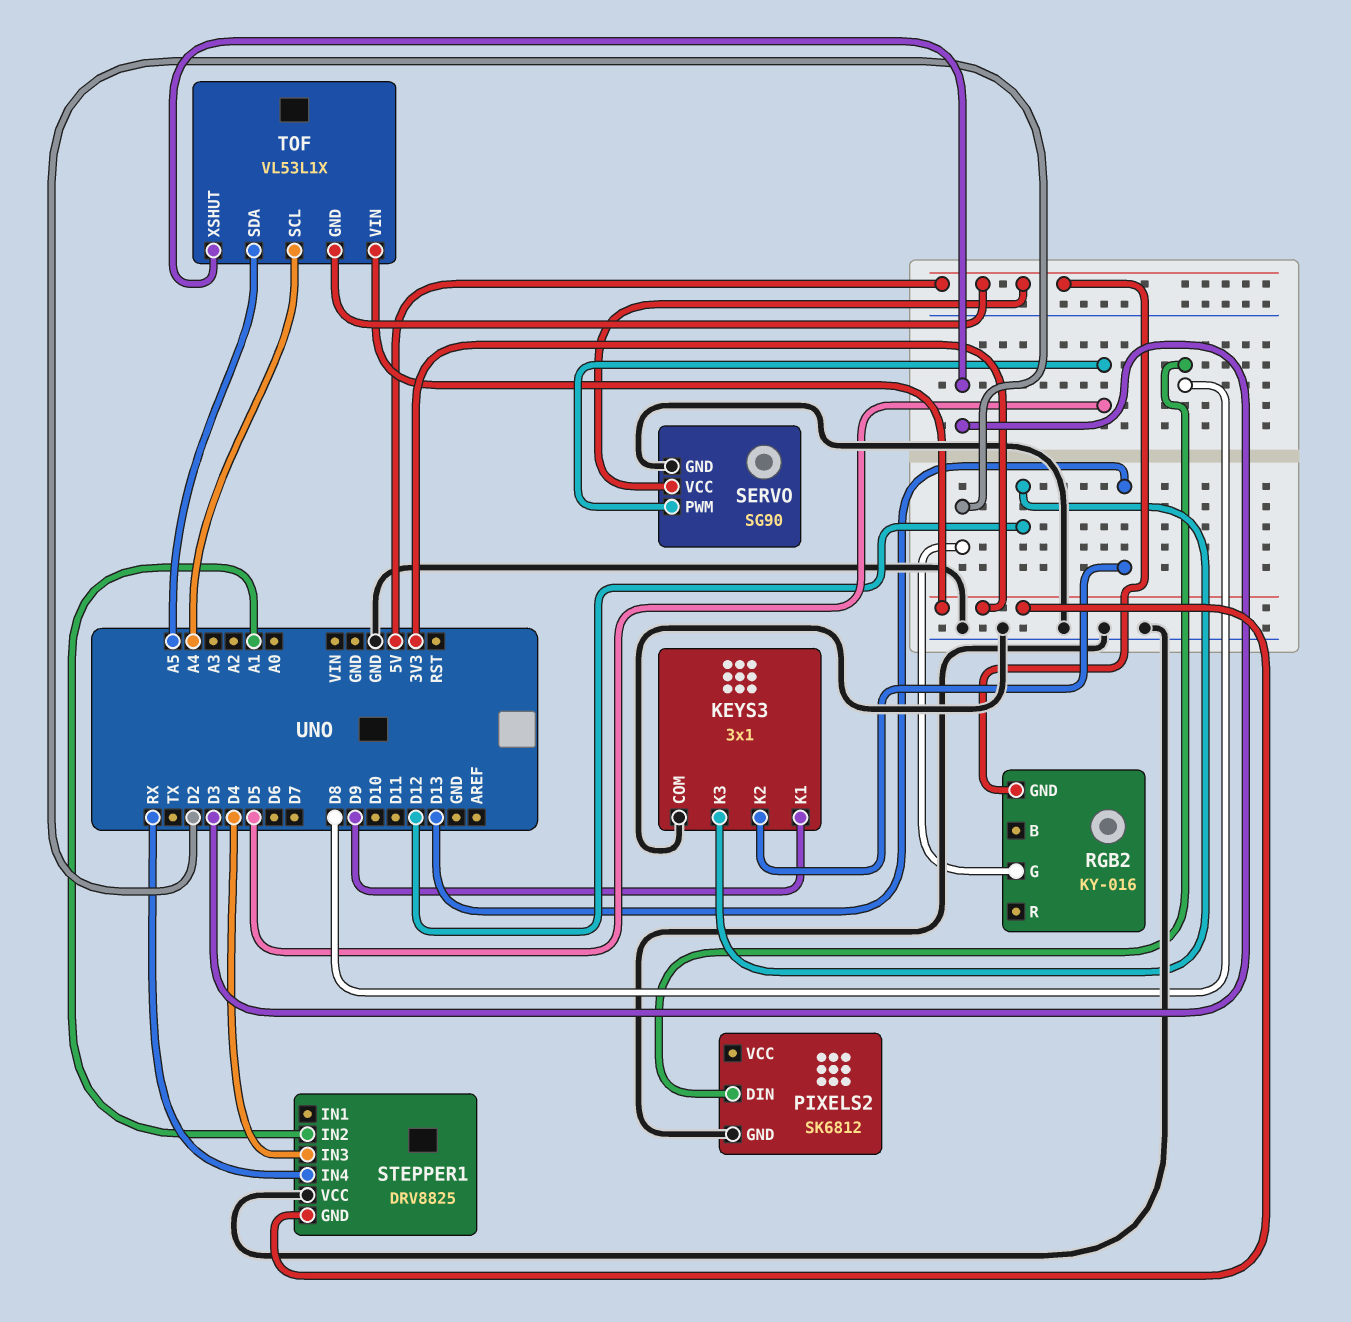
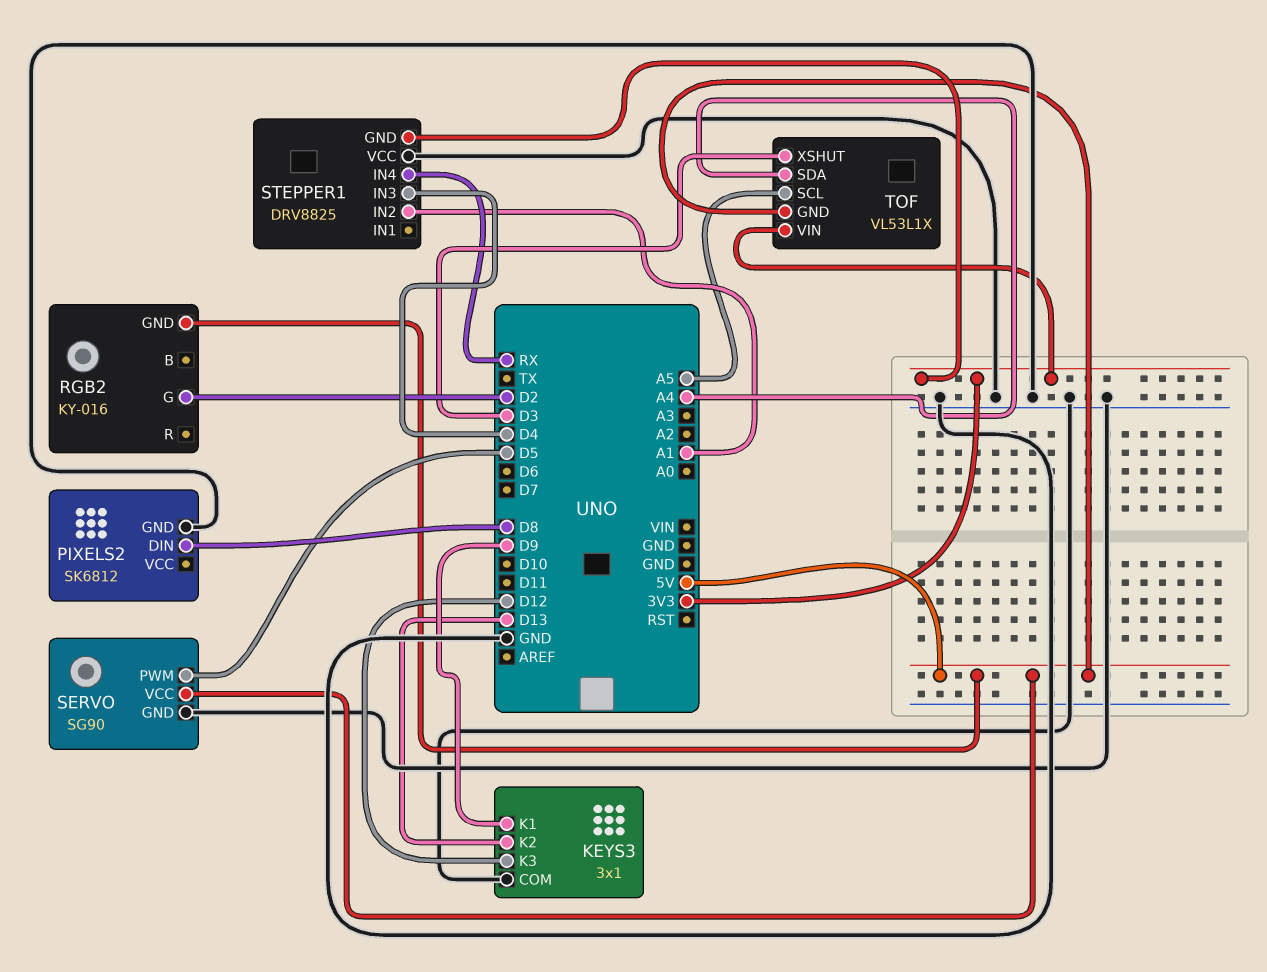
TOF pin SCL: A4 -> A5
TOF pin SDA: A5 -> A4

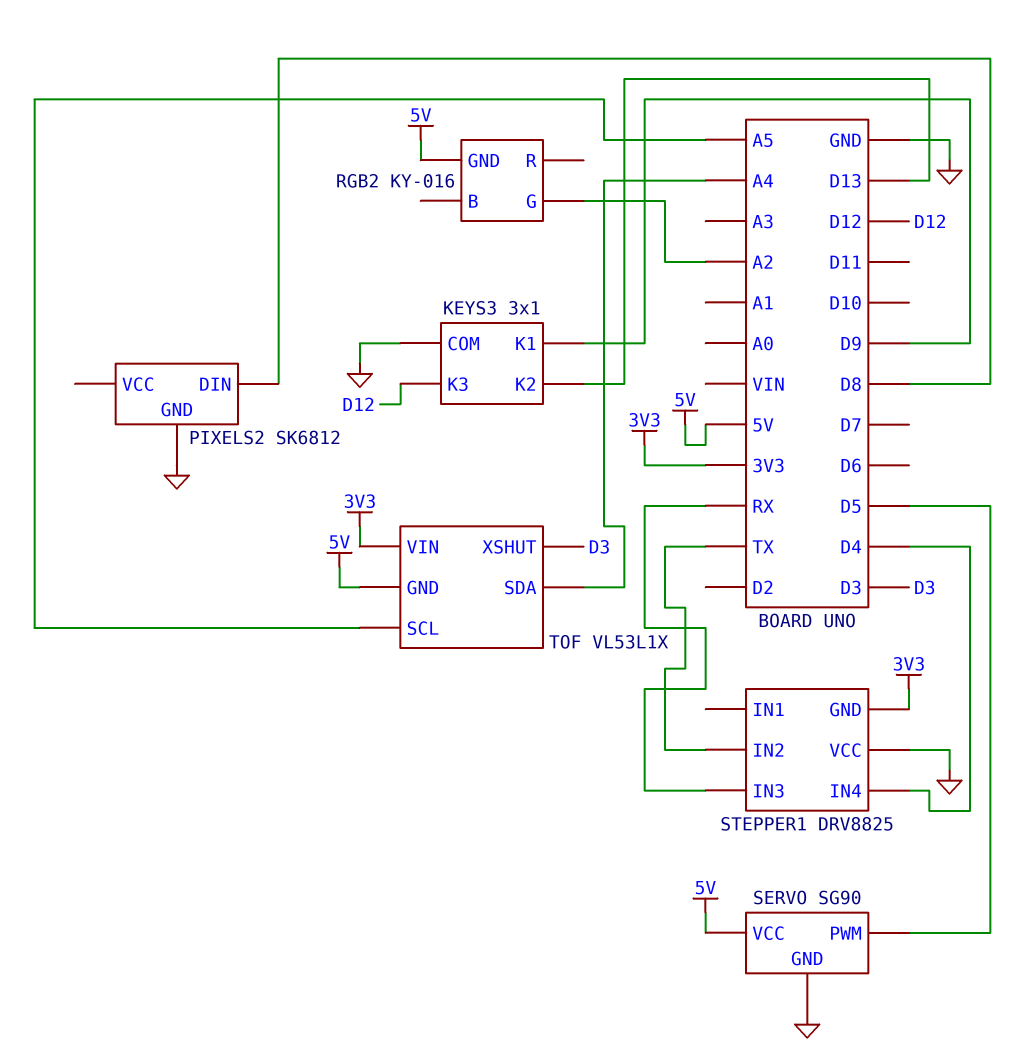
RGB2 pin G: D2 -> A2
STEPPER1 pin IN2: A1 -> TX
STEPPER1 pin IN3: D4 -> RX
STEPPER1 pin IN4: RX -> D4

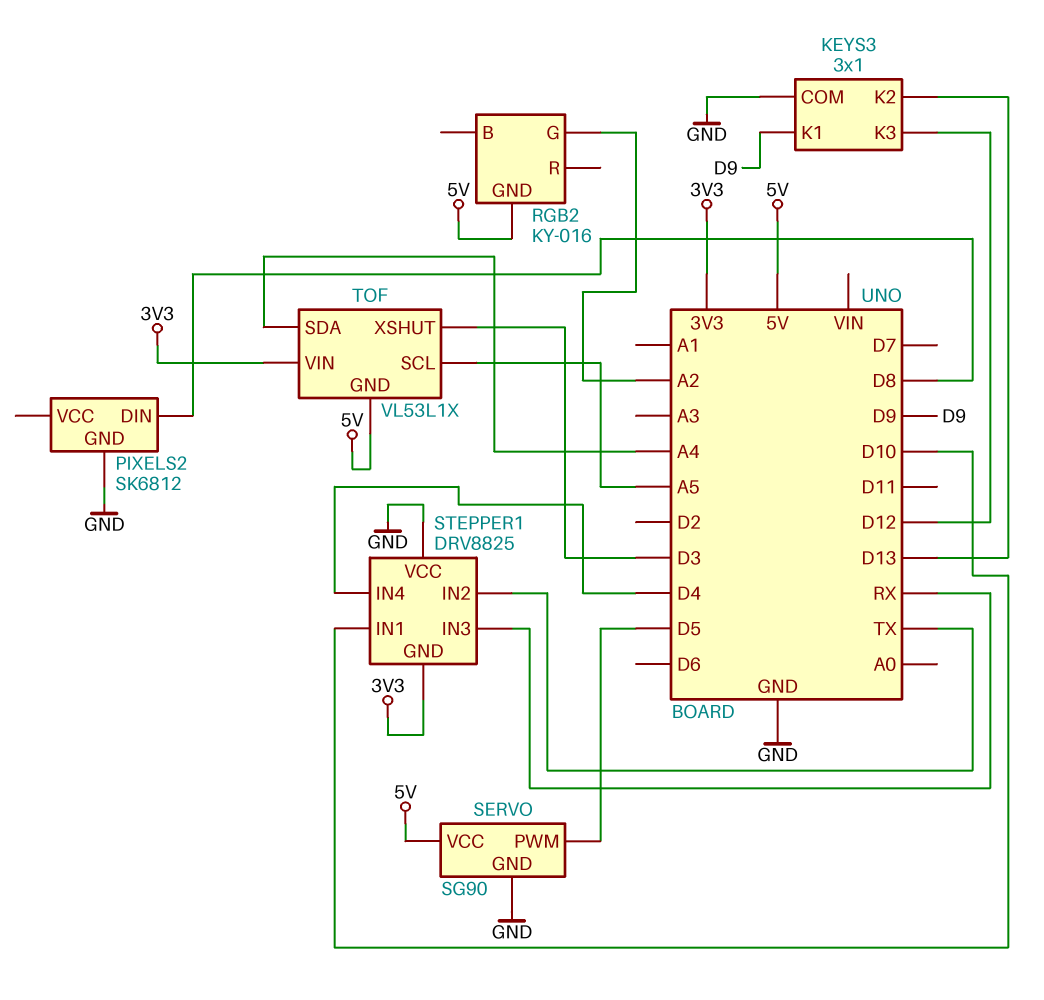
STEPPER1 pin IN1: none -> D10

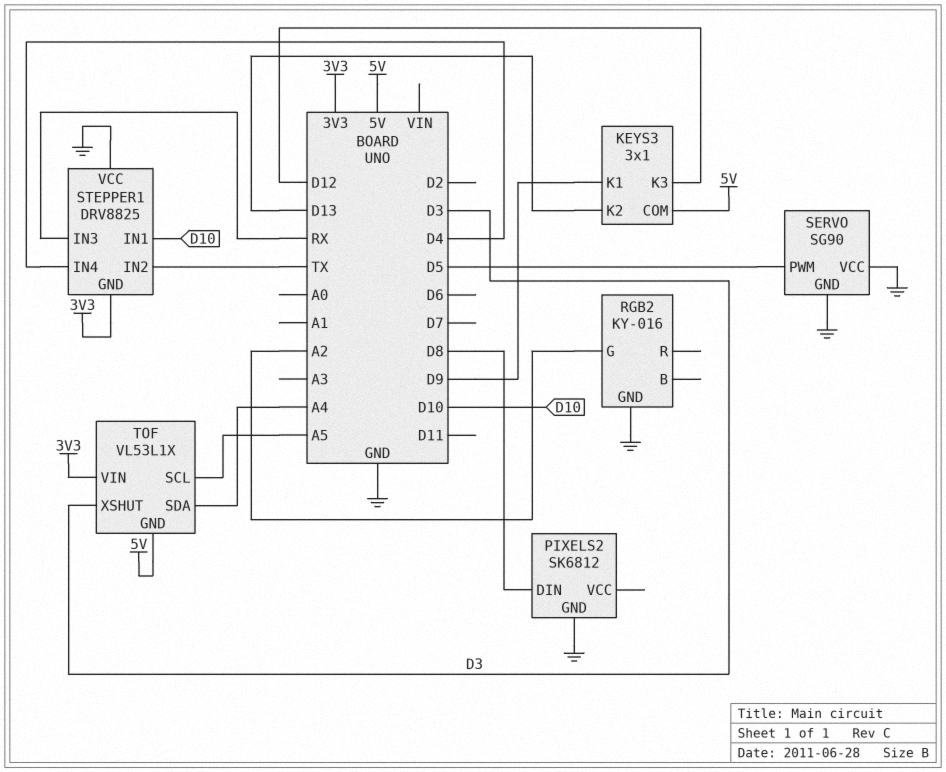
KEYS3 pin COM: GND -> 5V
RGB2 pin GND: 5V -> GND
SERVO pin VCC: 5V -> GND

